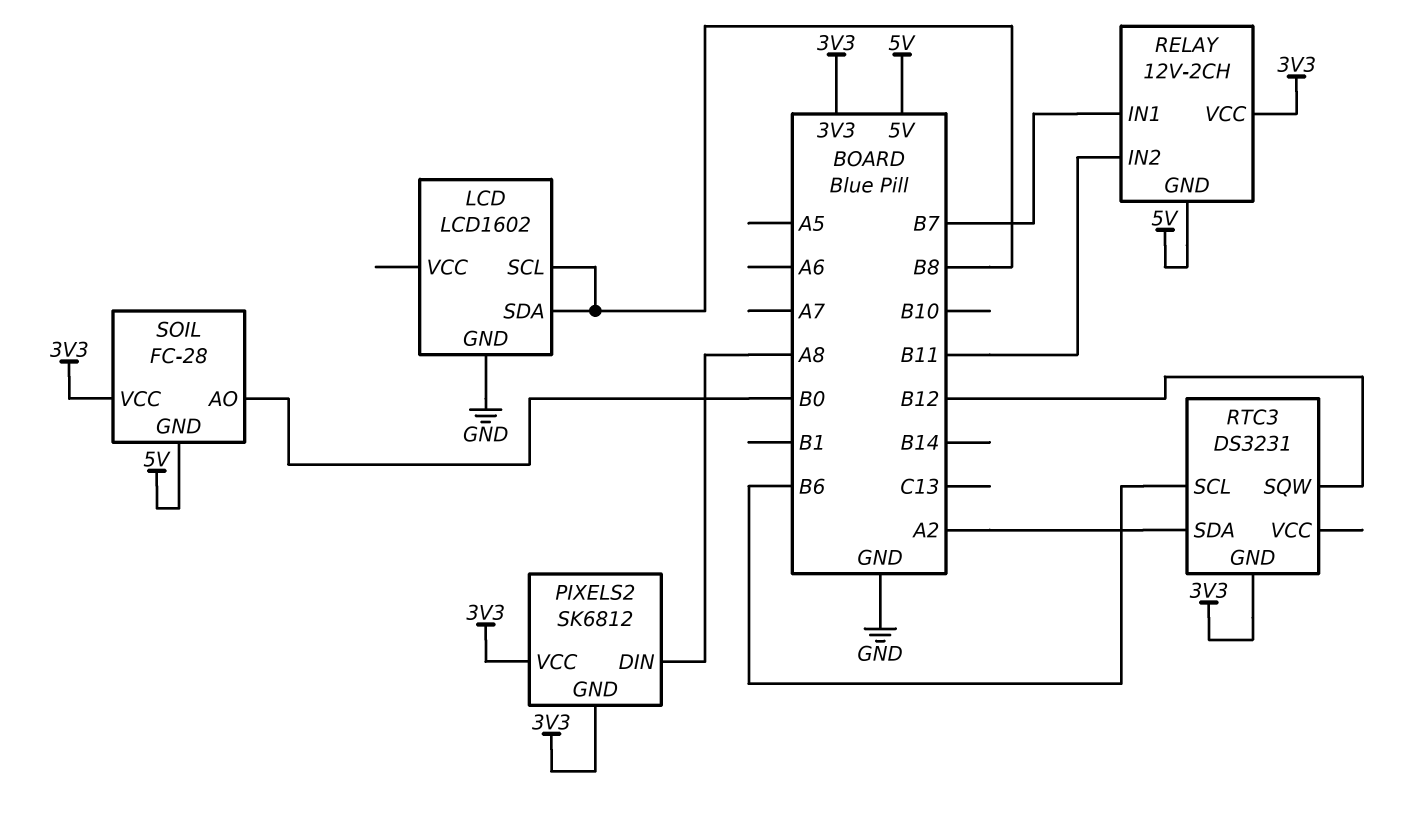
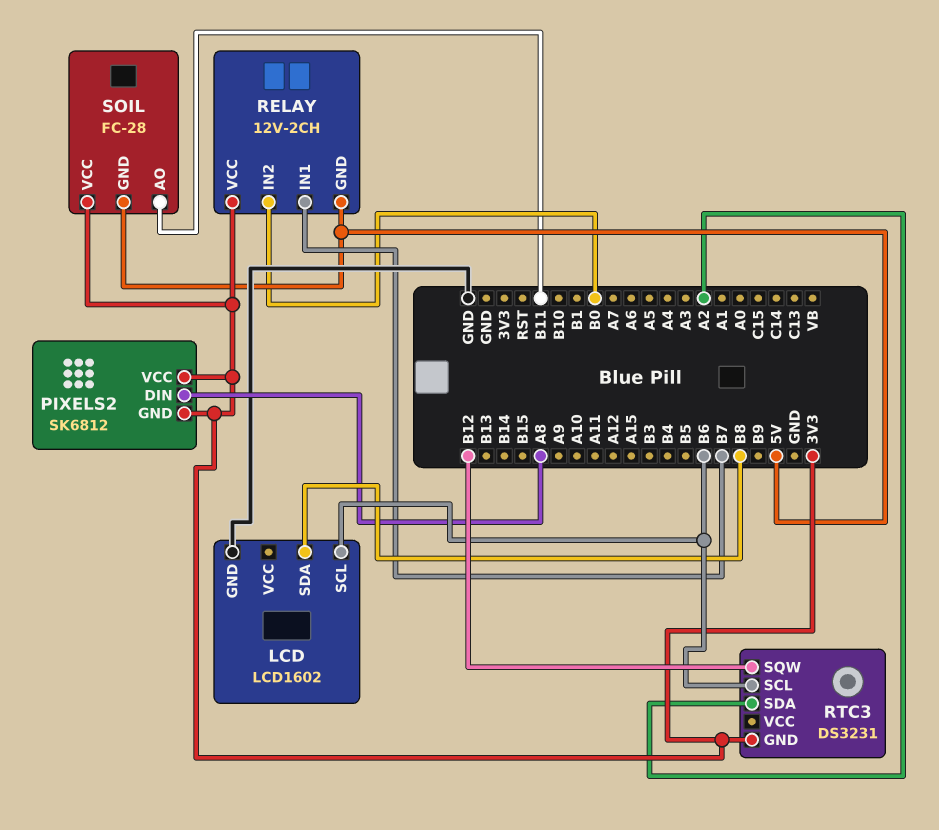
LCD pin SCL: B8 -> B6
RELAY pin IN2: B11 -> B0
SOIL pin AO: B0 -> B11

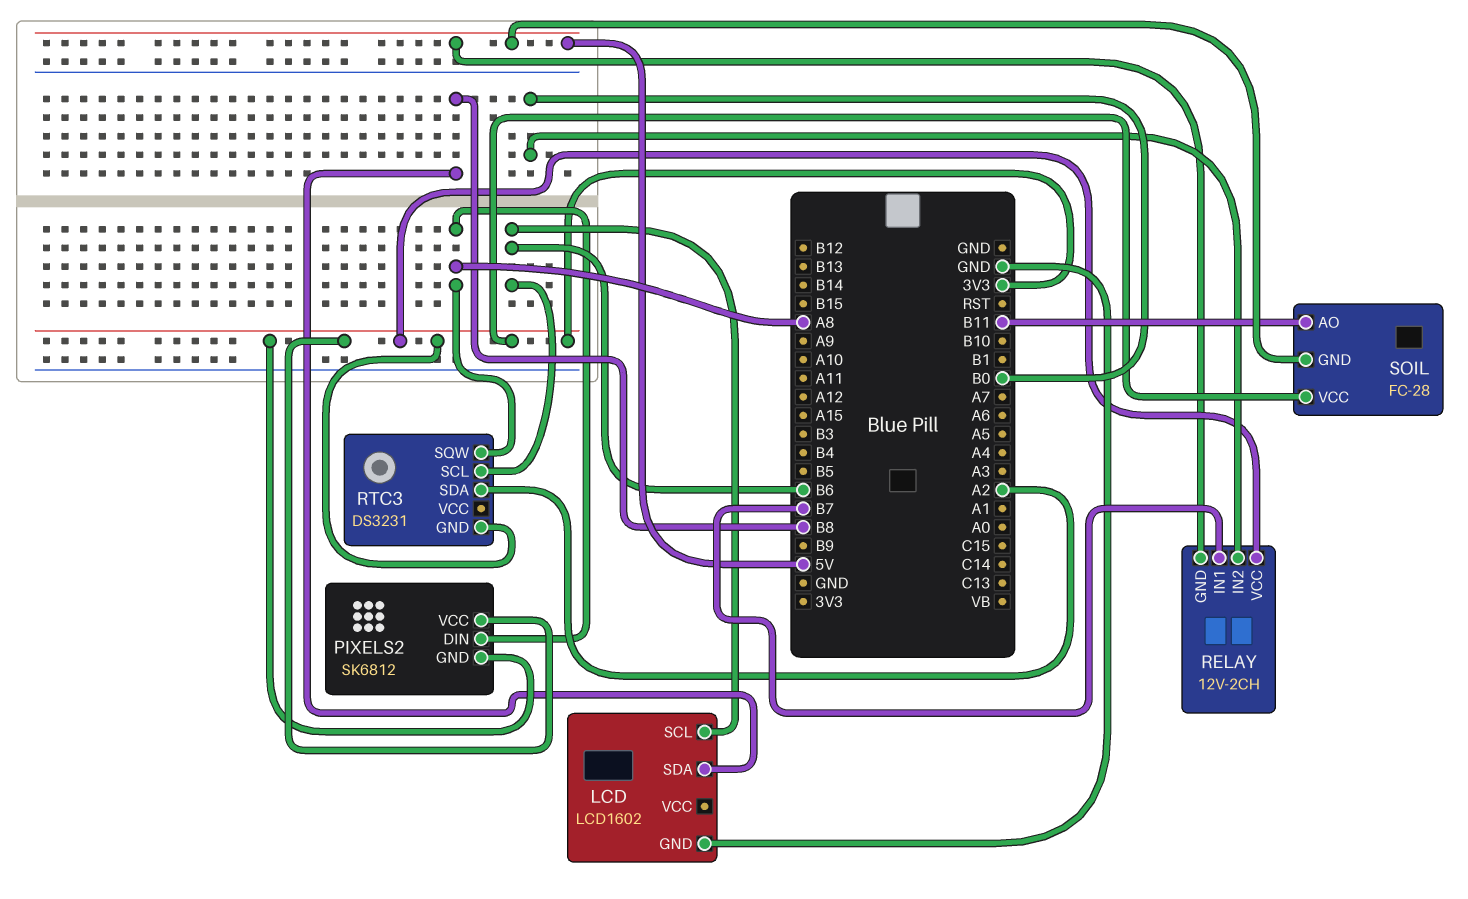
RTC3 pin SQW: B12 -> A8

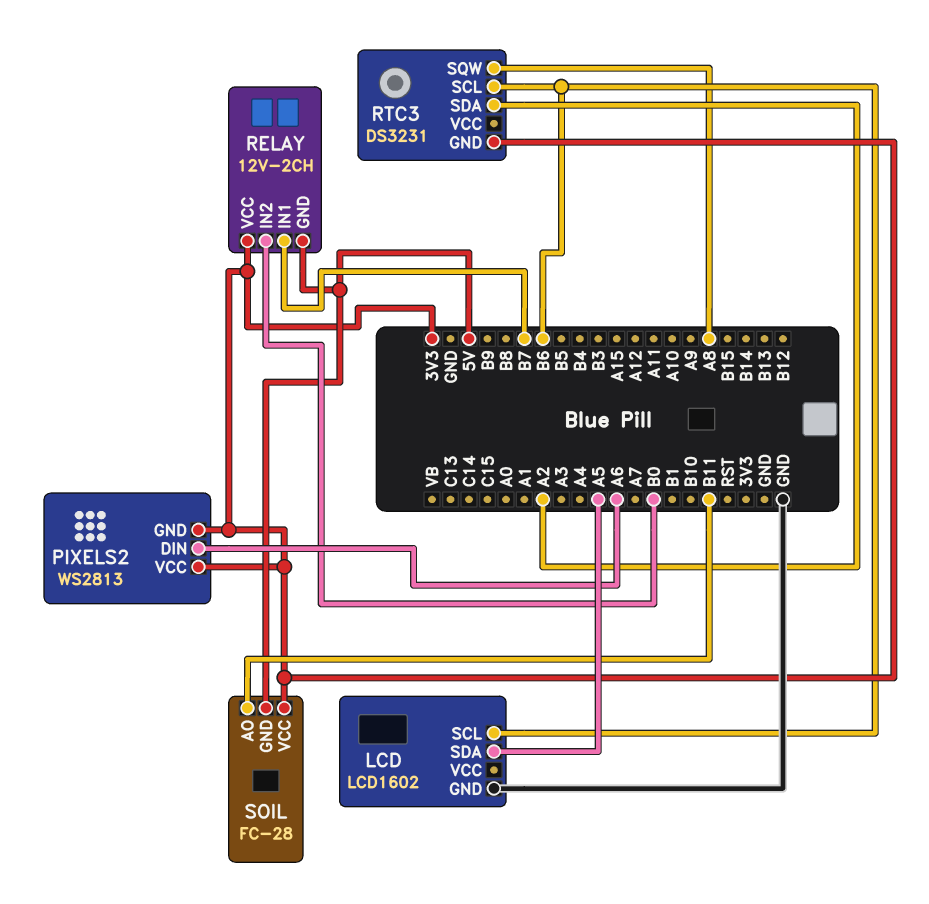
LCD pin SDA: B8 -> A5
PIXELS2: SK6812 -> WS2813
PIXELS2 pin DIN: A8 -> A6

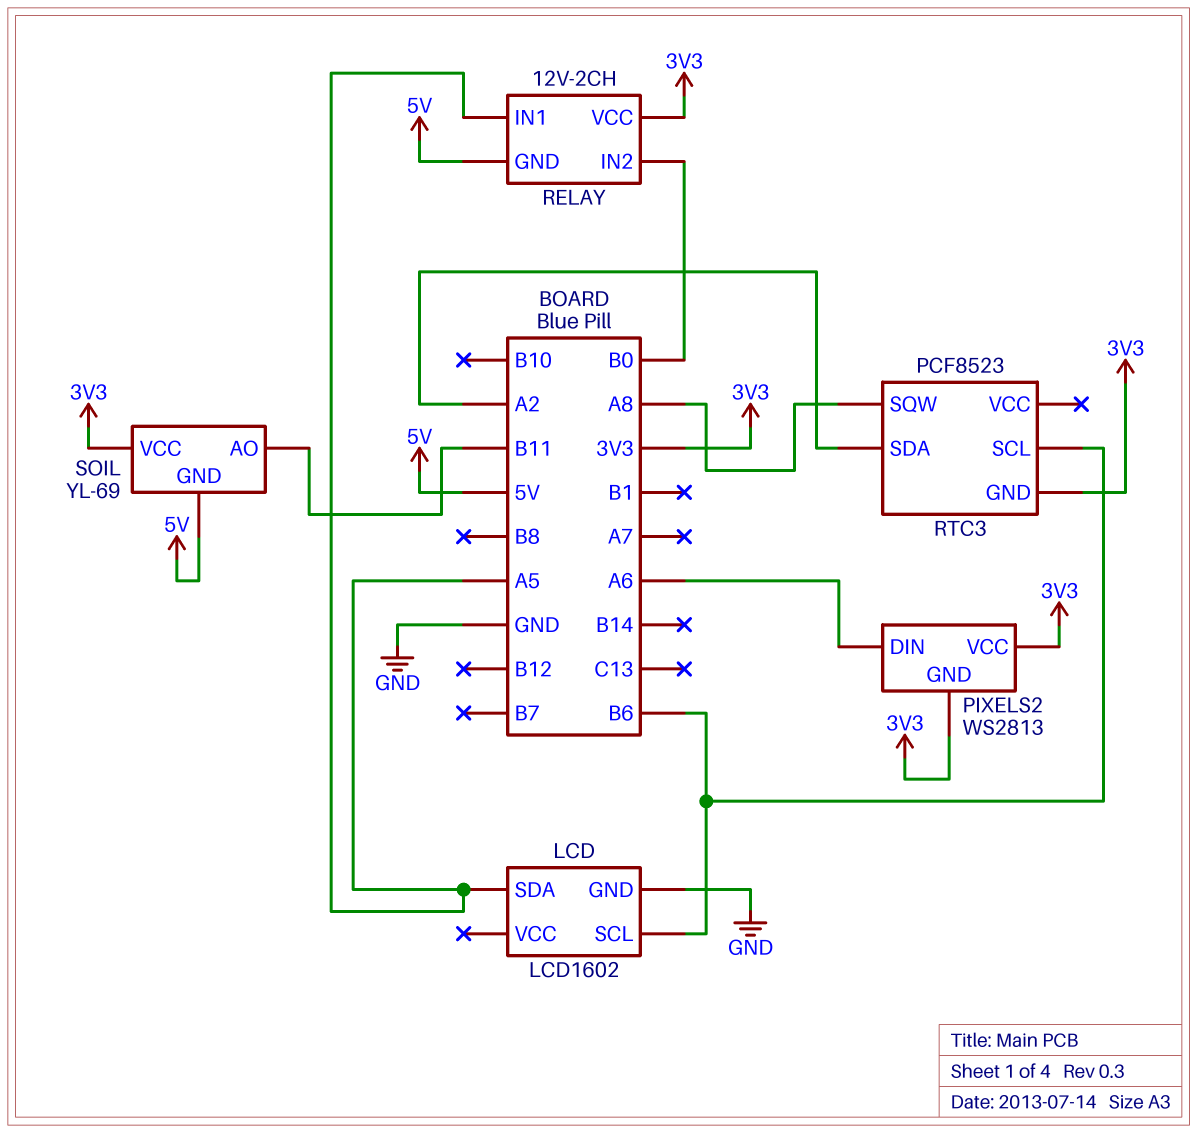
RELAY pin IN1: B7 -> A5
RTC3: DS3231 -> PCF8523
SOIL: FC-28 -> YL-69

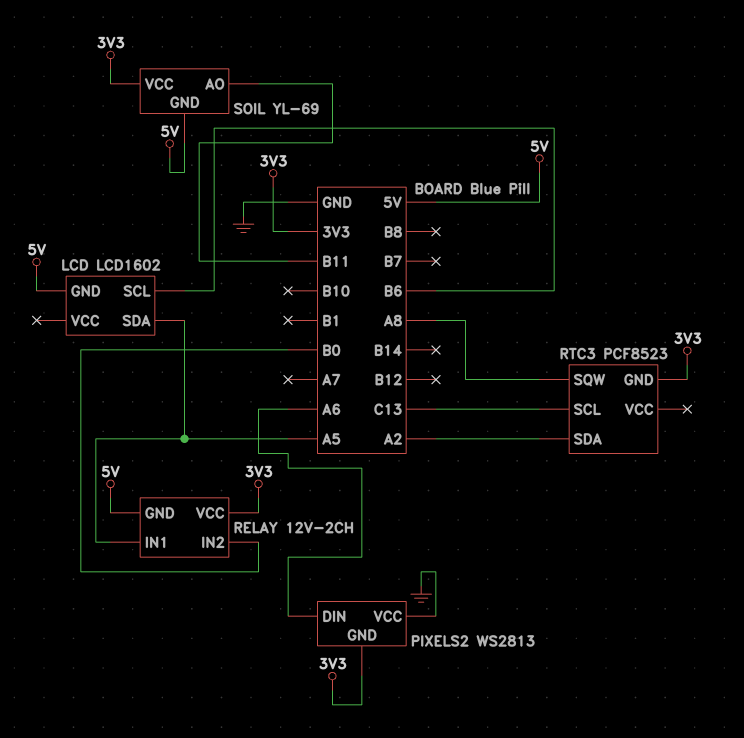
LCD pin GND: GND -> 5V
PIXELS2 pin VCC: 3V3 -> GND
RTC3 pin SCL: B6 -> C13

